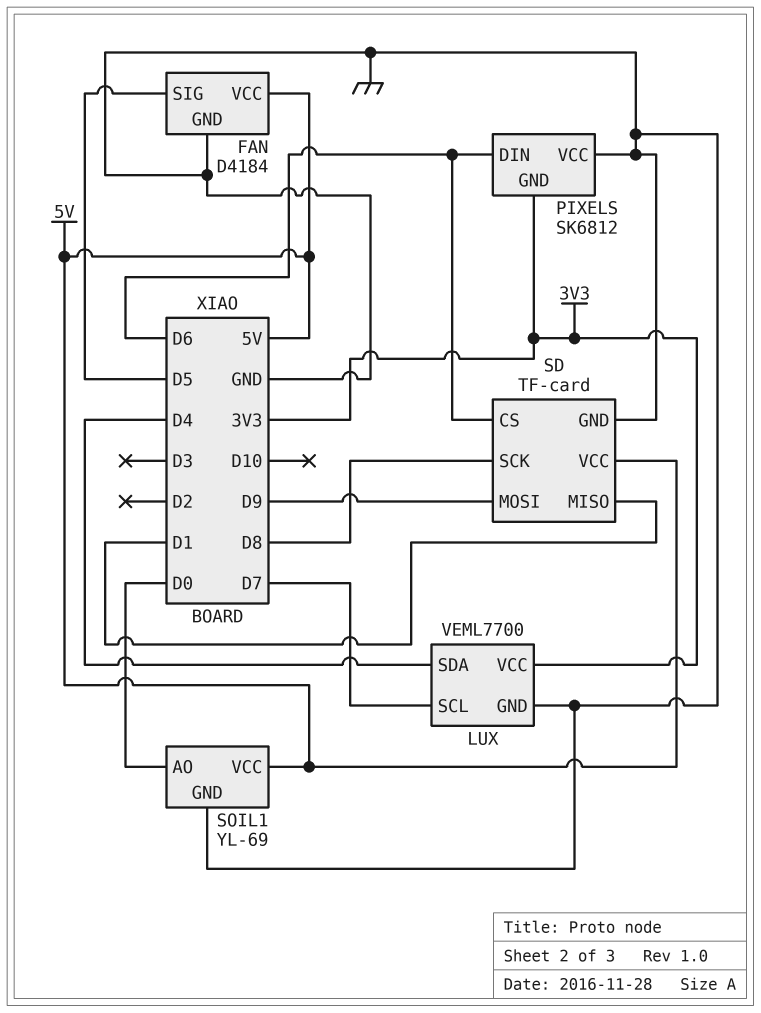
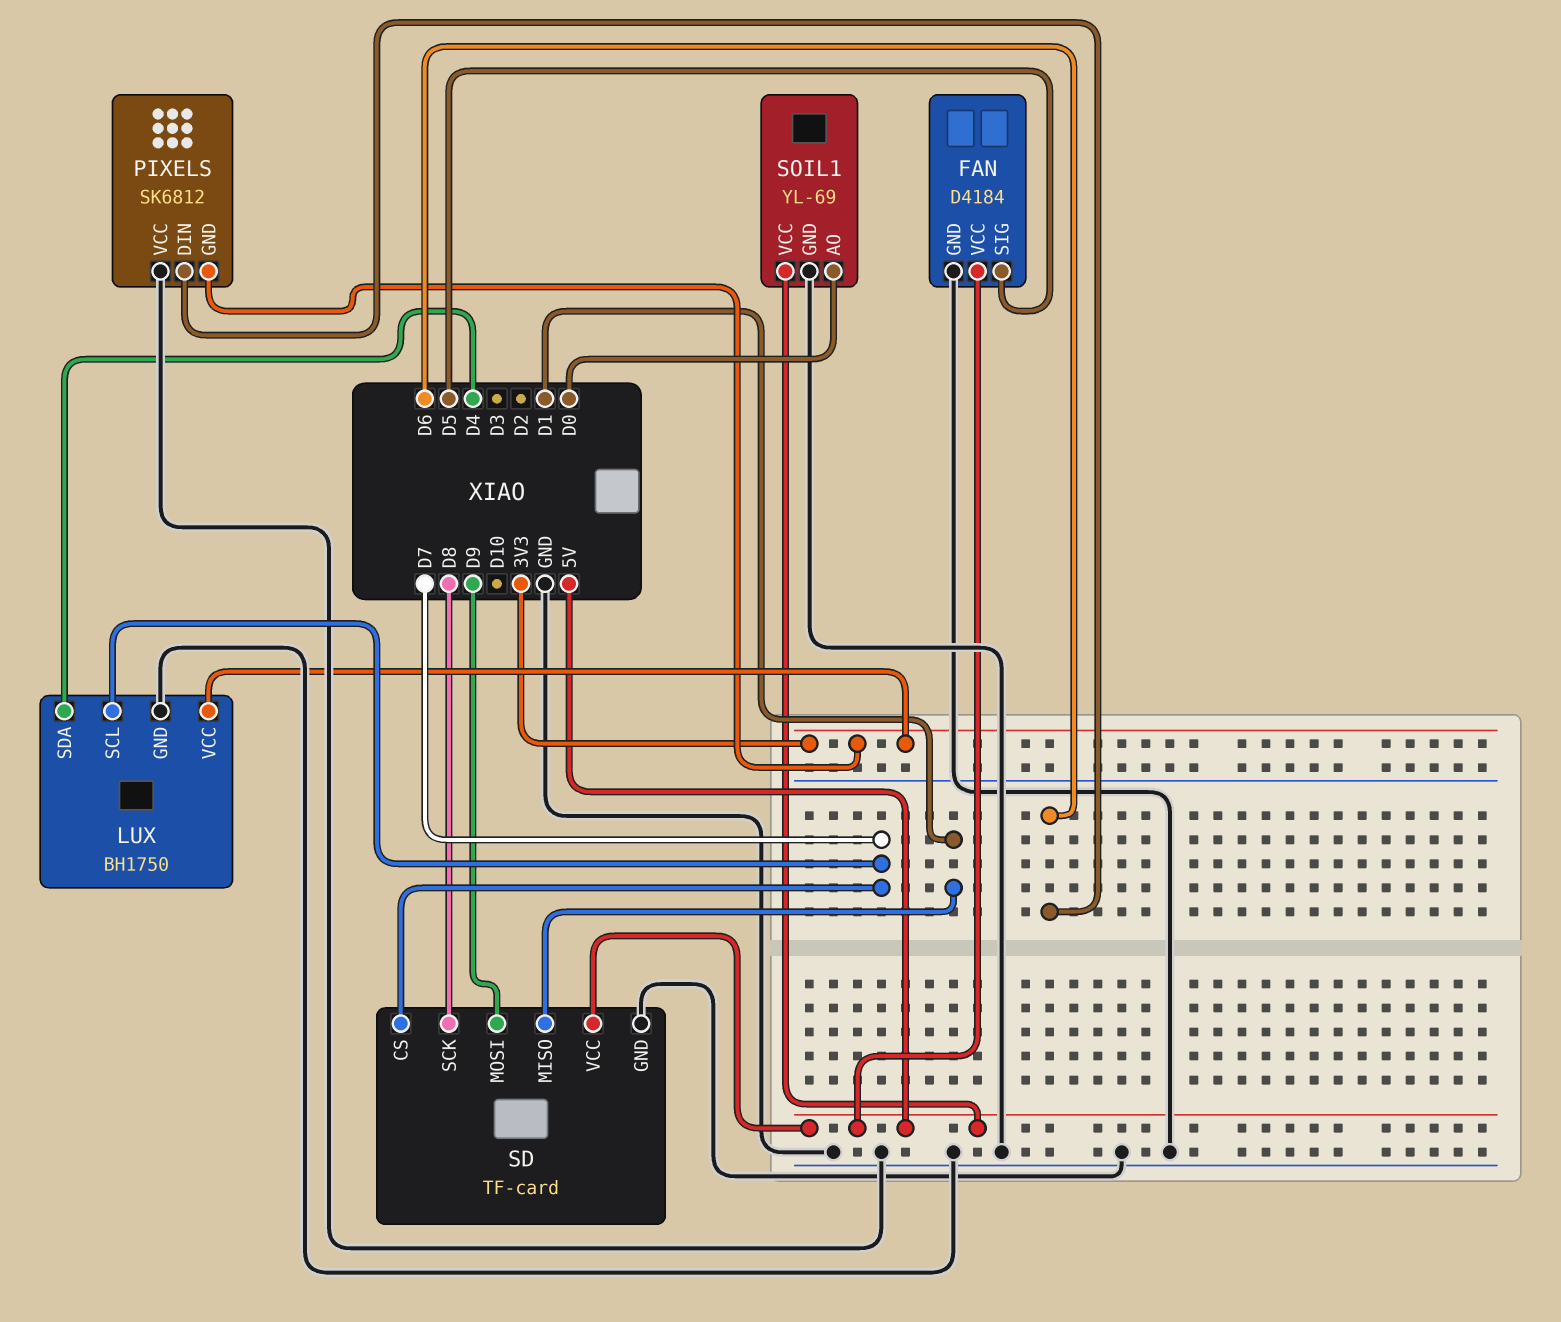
LUX: VEML7700 -> BH1750
SD pin CS: D6 -> D7

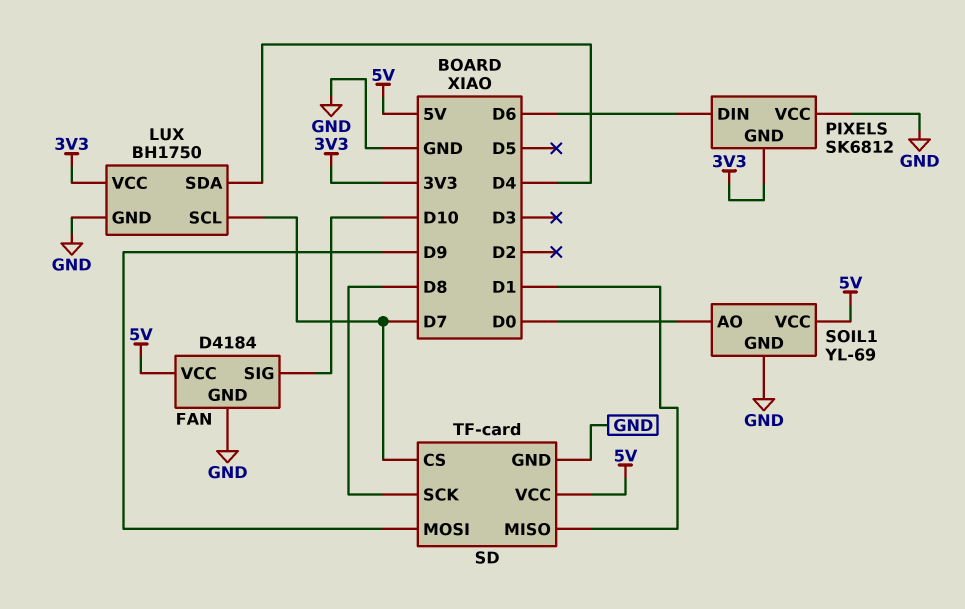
FAN pin SIG: D5 -> D10

